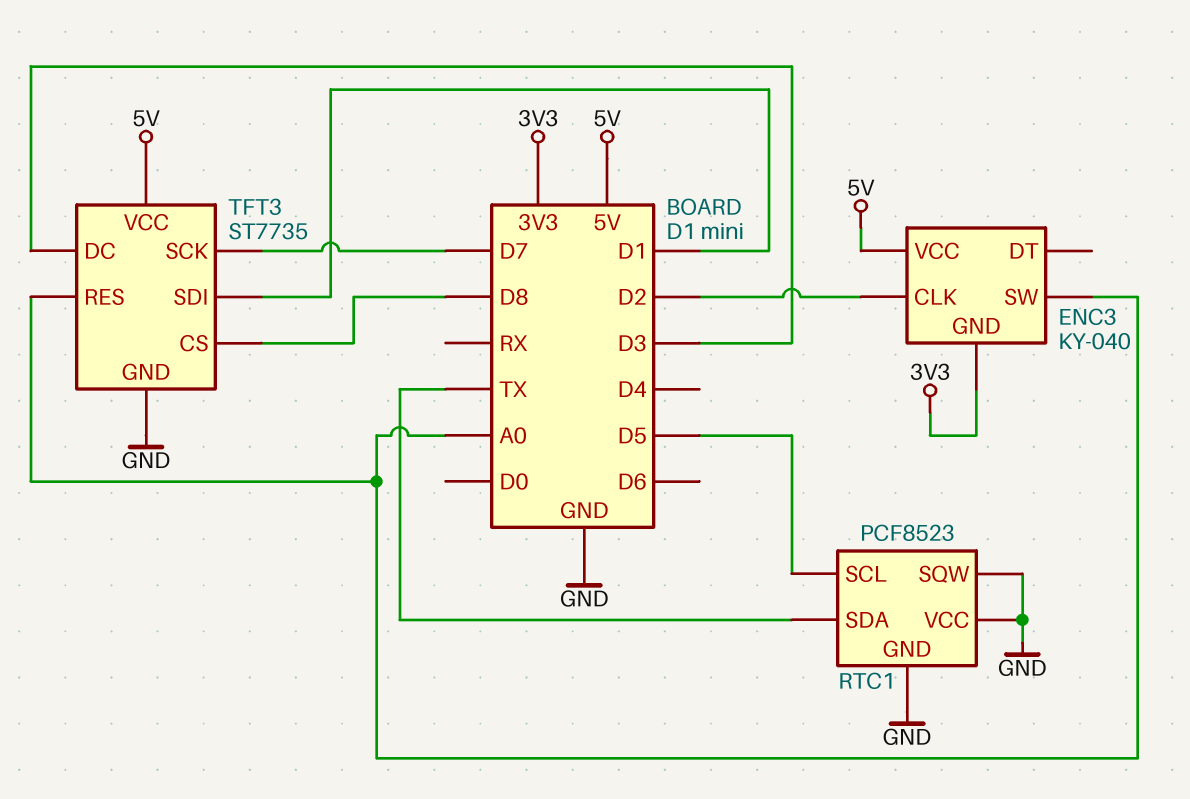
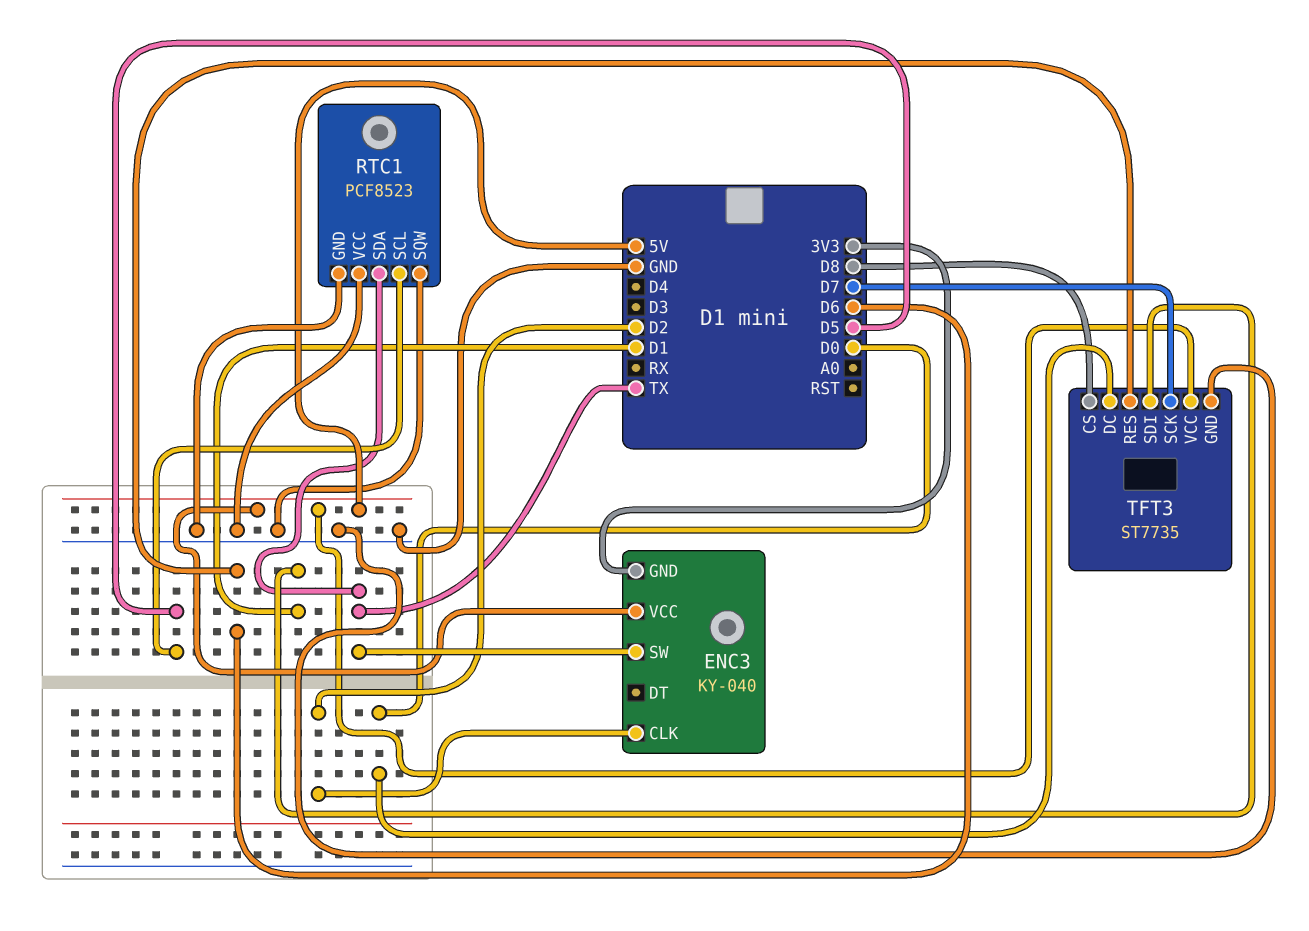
ENC3 pin SW: A0 -> TX
TFT3 pin DC: D3 -> D0
TFT3 pin RES: A0 -> D6

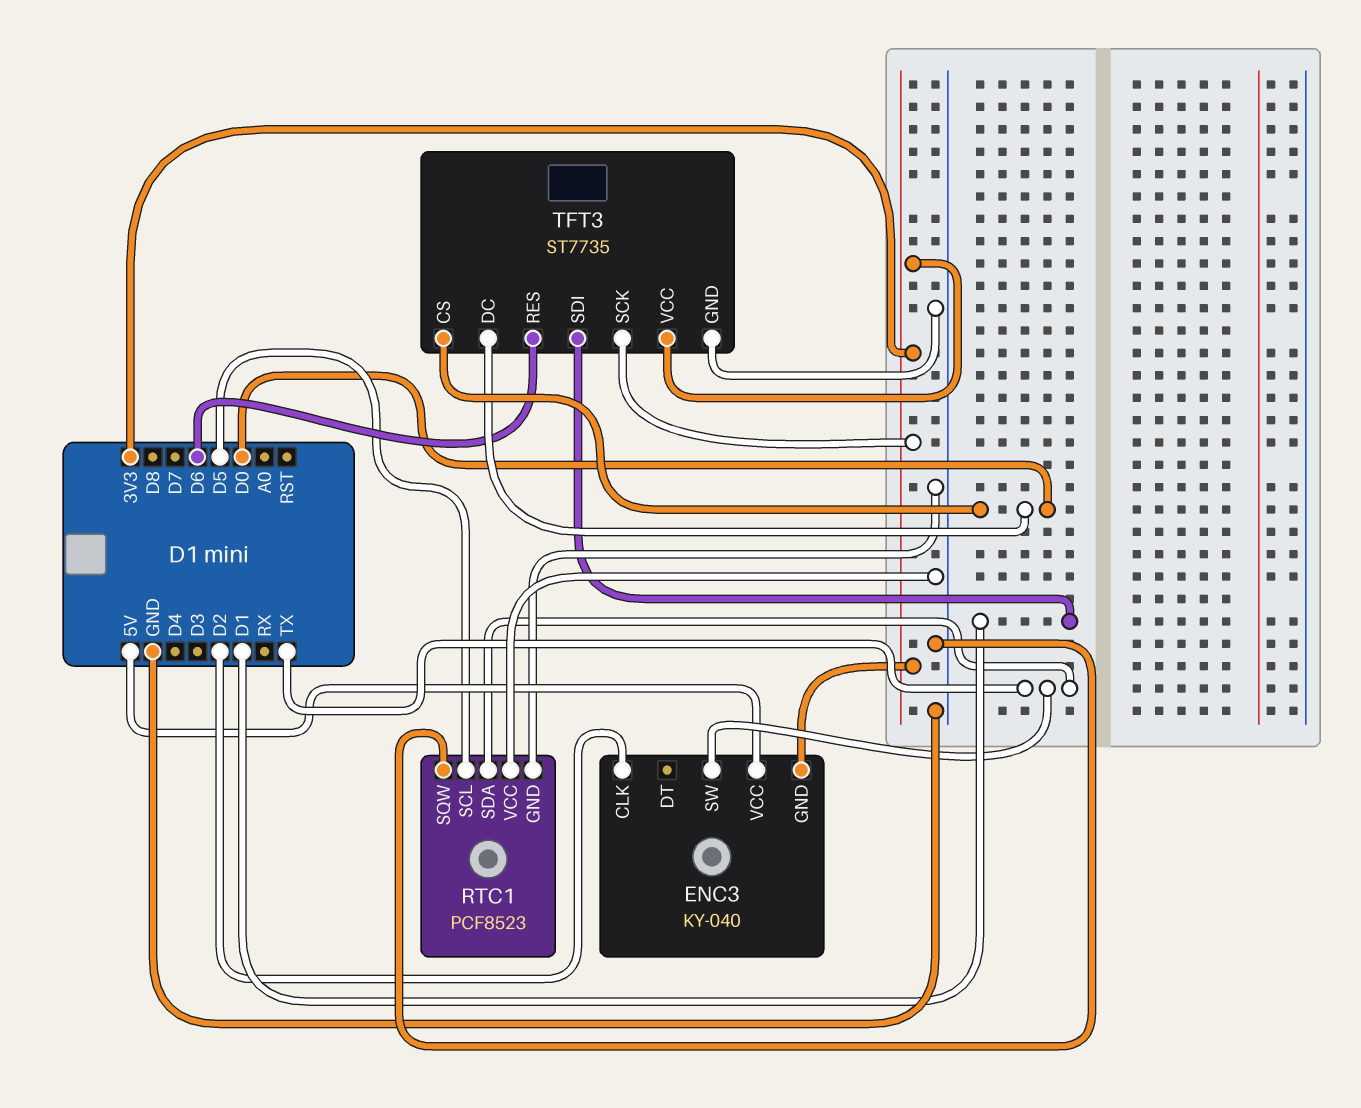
TFT3 pin CS: D8 -> D0
TFT3 pin SCK: D7 -> 3V3
TFT3 pin VCC: 5V -> 3V3

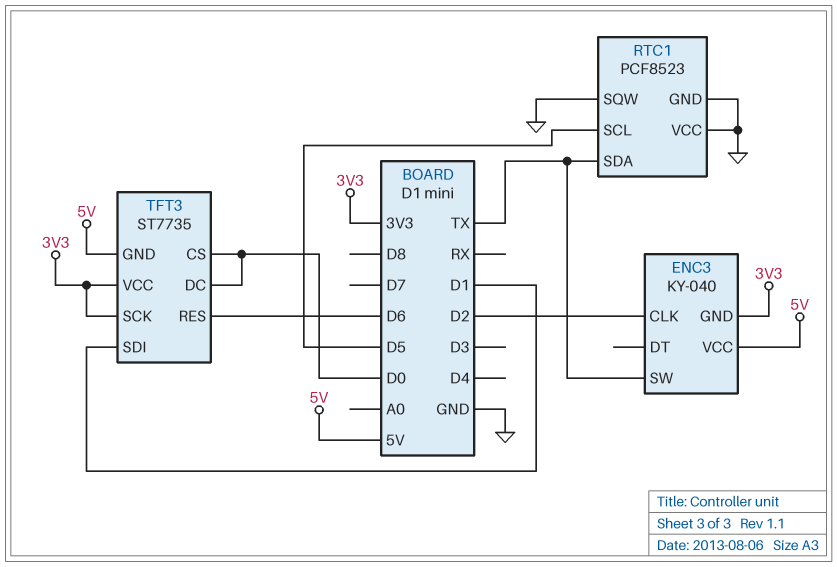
TFT3 pin GND: GND -> 5V

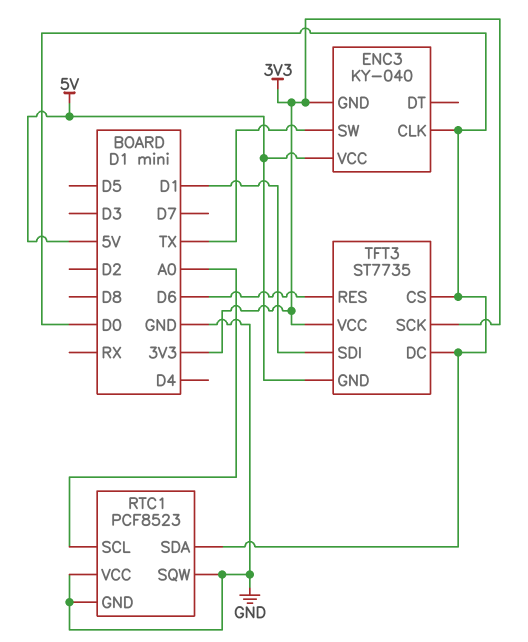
ENC3 pin CLK: D2 -> D0
RTC1 pin SCL: D5 -> A0
RTC1 pin SDA: TX -> D0

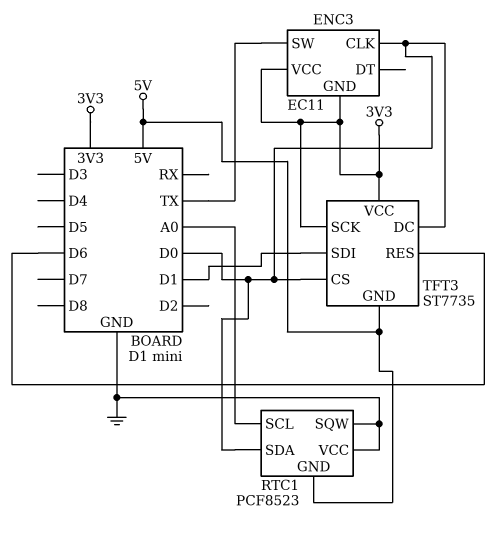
ENC3: KY-040 -> EC11
ENC3 pin VCC: 5V -> 3V3
RTC1 pin GND: GND -> 5V

